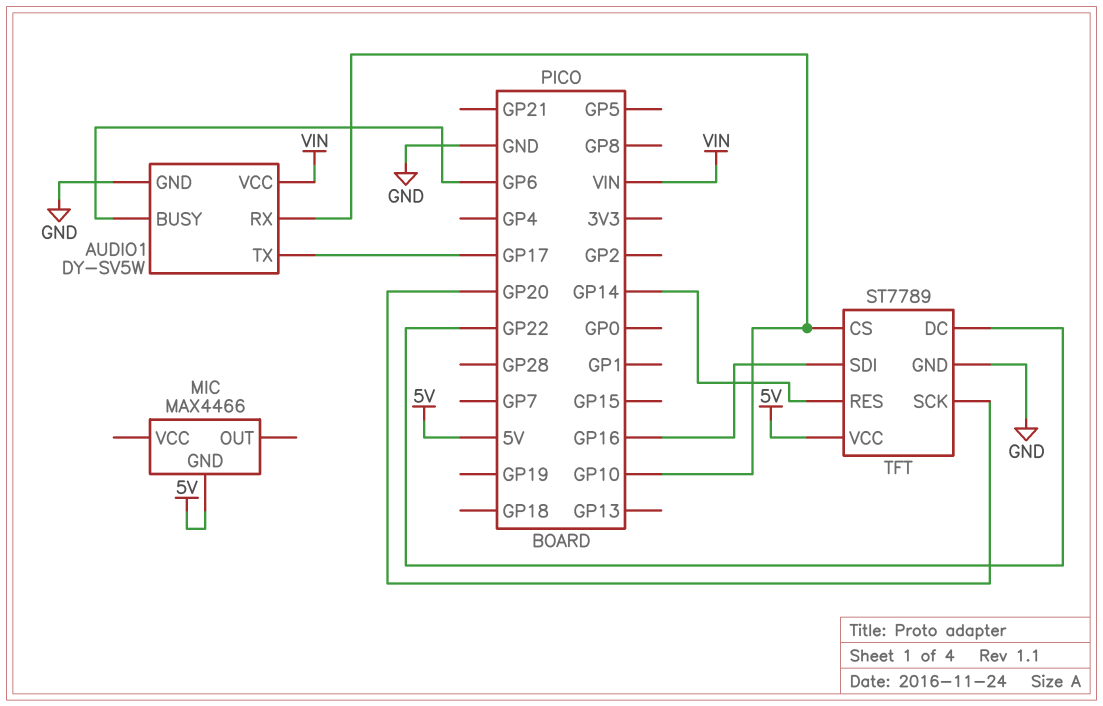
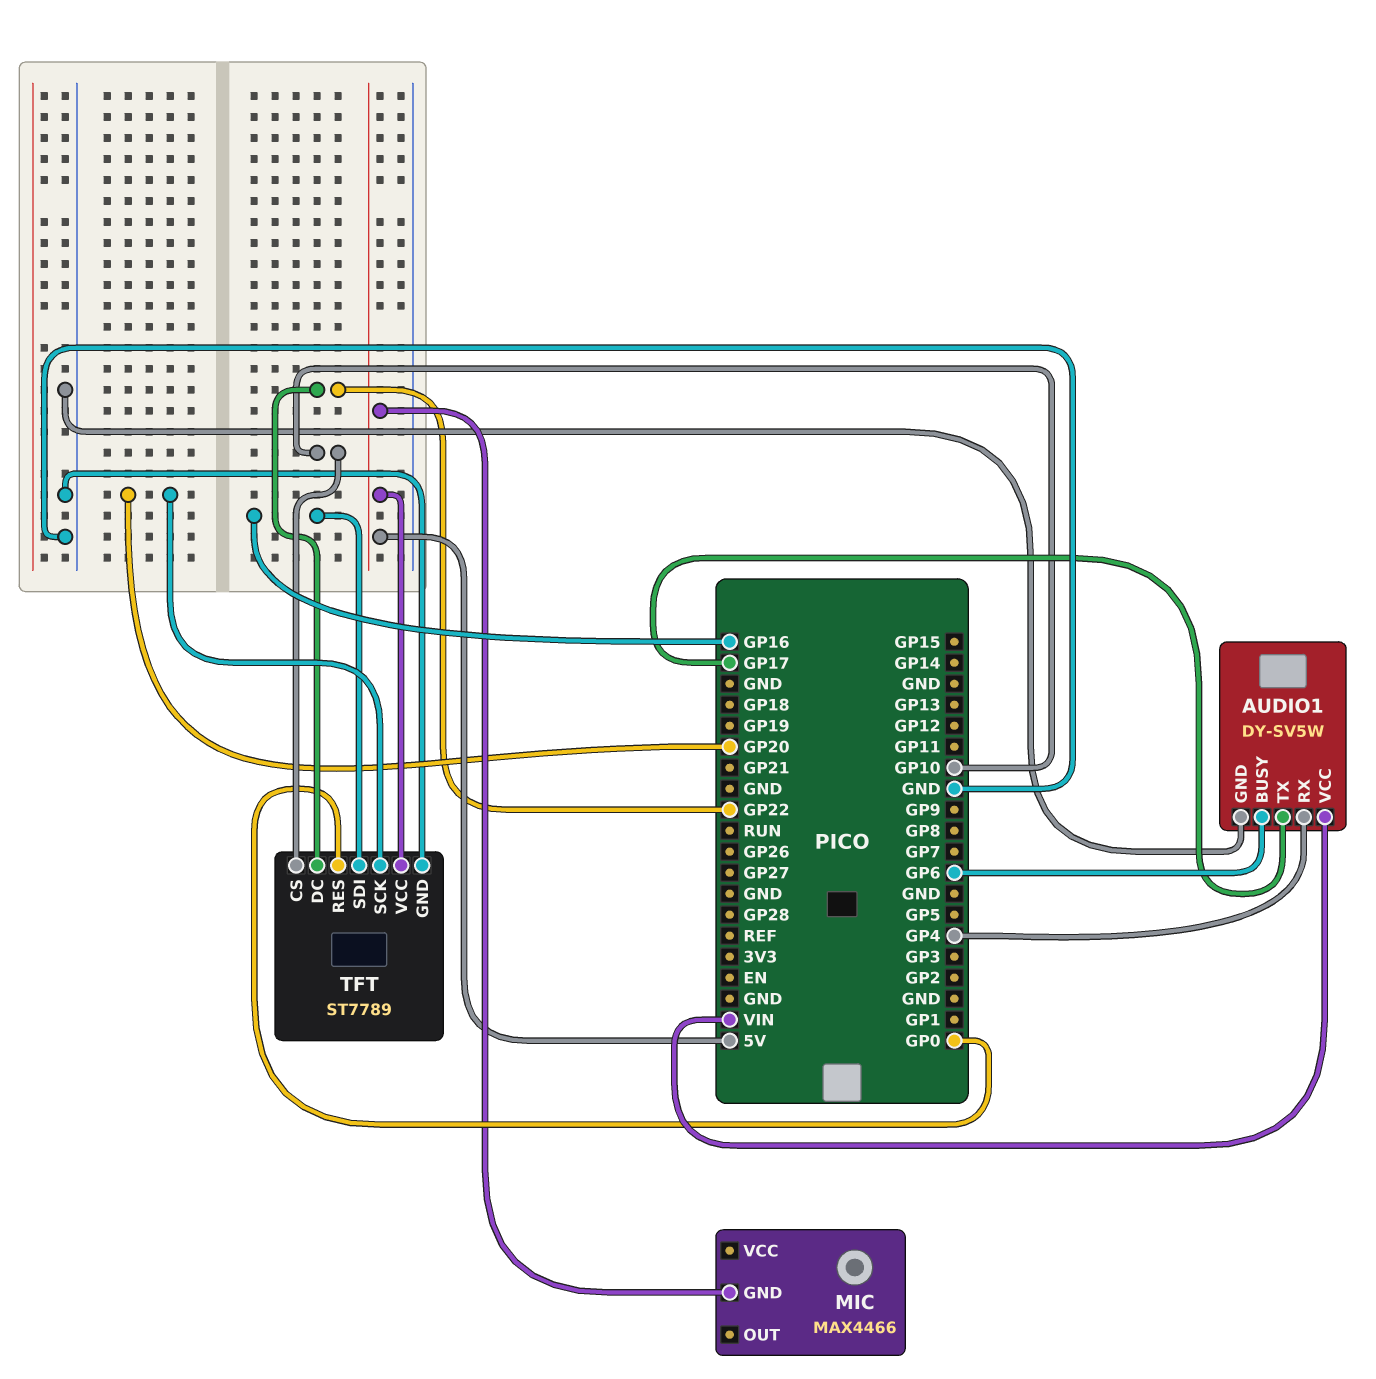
AUDIO1 pin RX: GP10 -> GP4
TFT pin RES: GP14 -> GP0

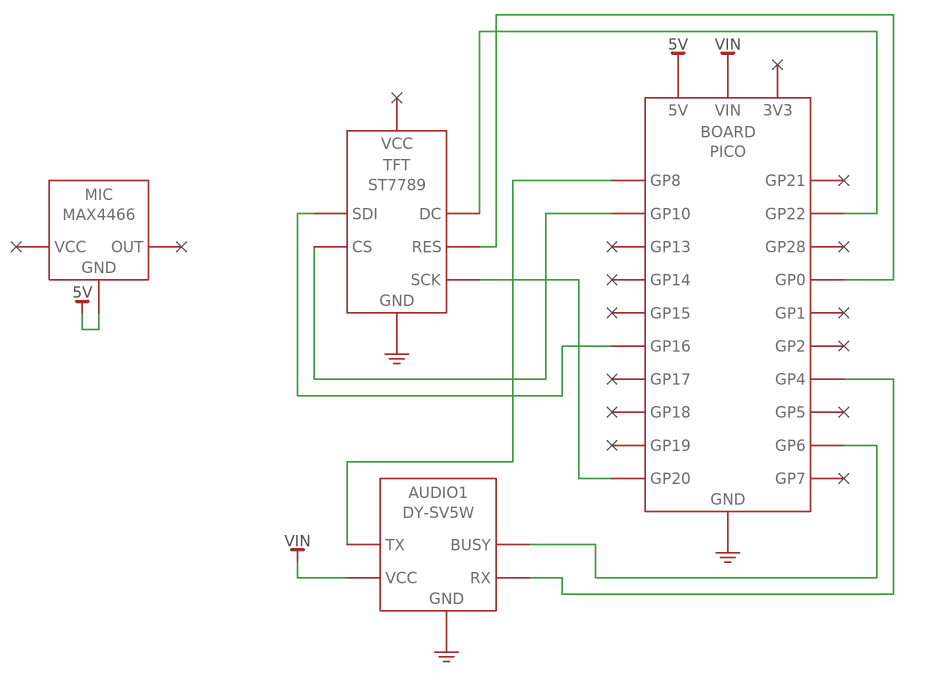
AUDIO1 pin TX: GP17 -> GP8
TFT pin VCC: 5V -> none

